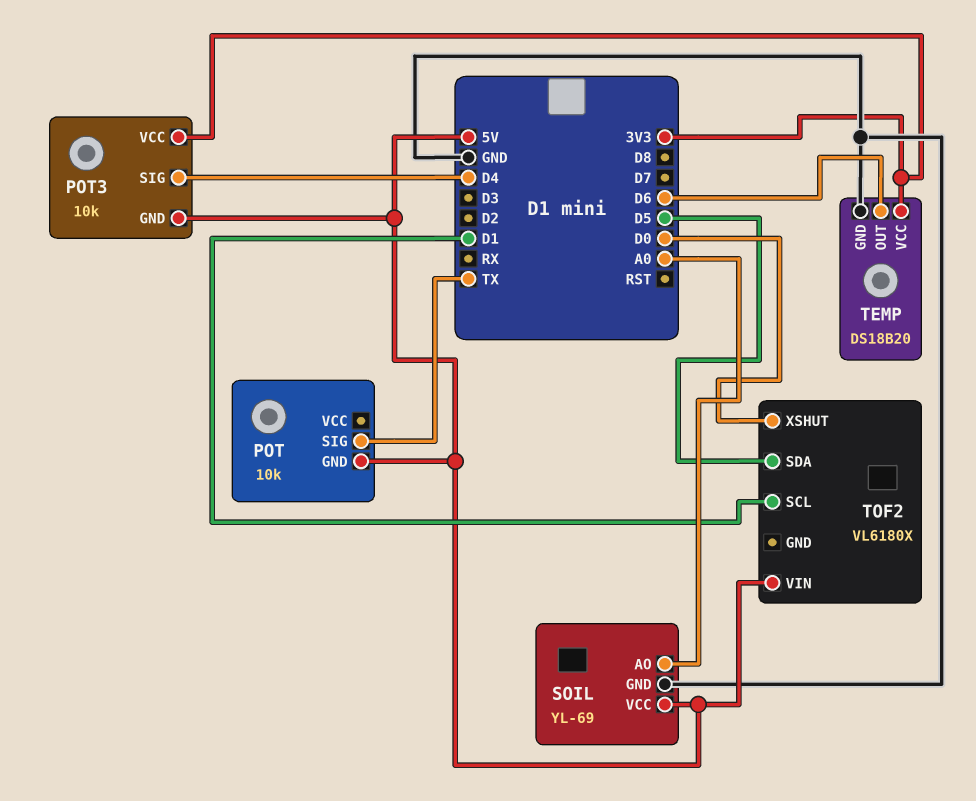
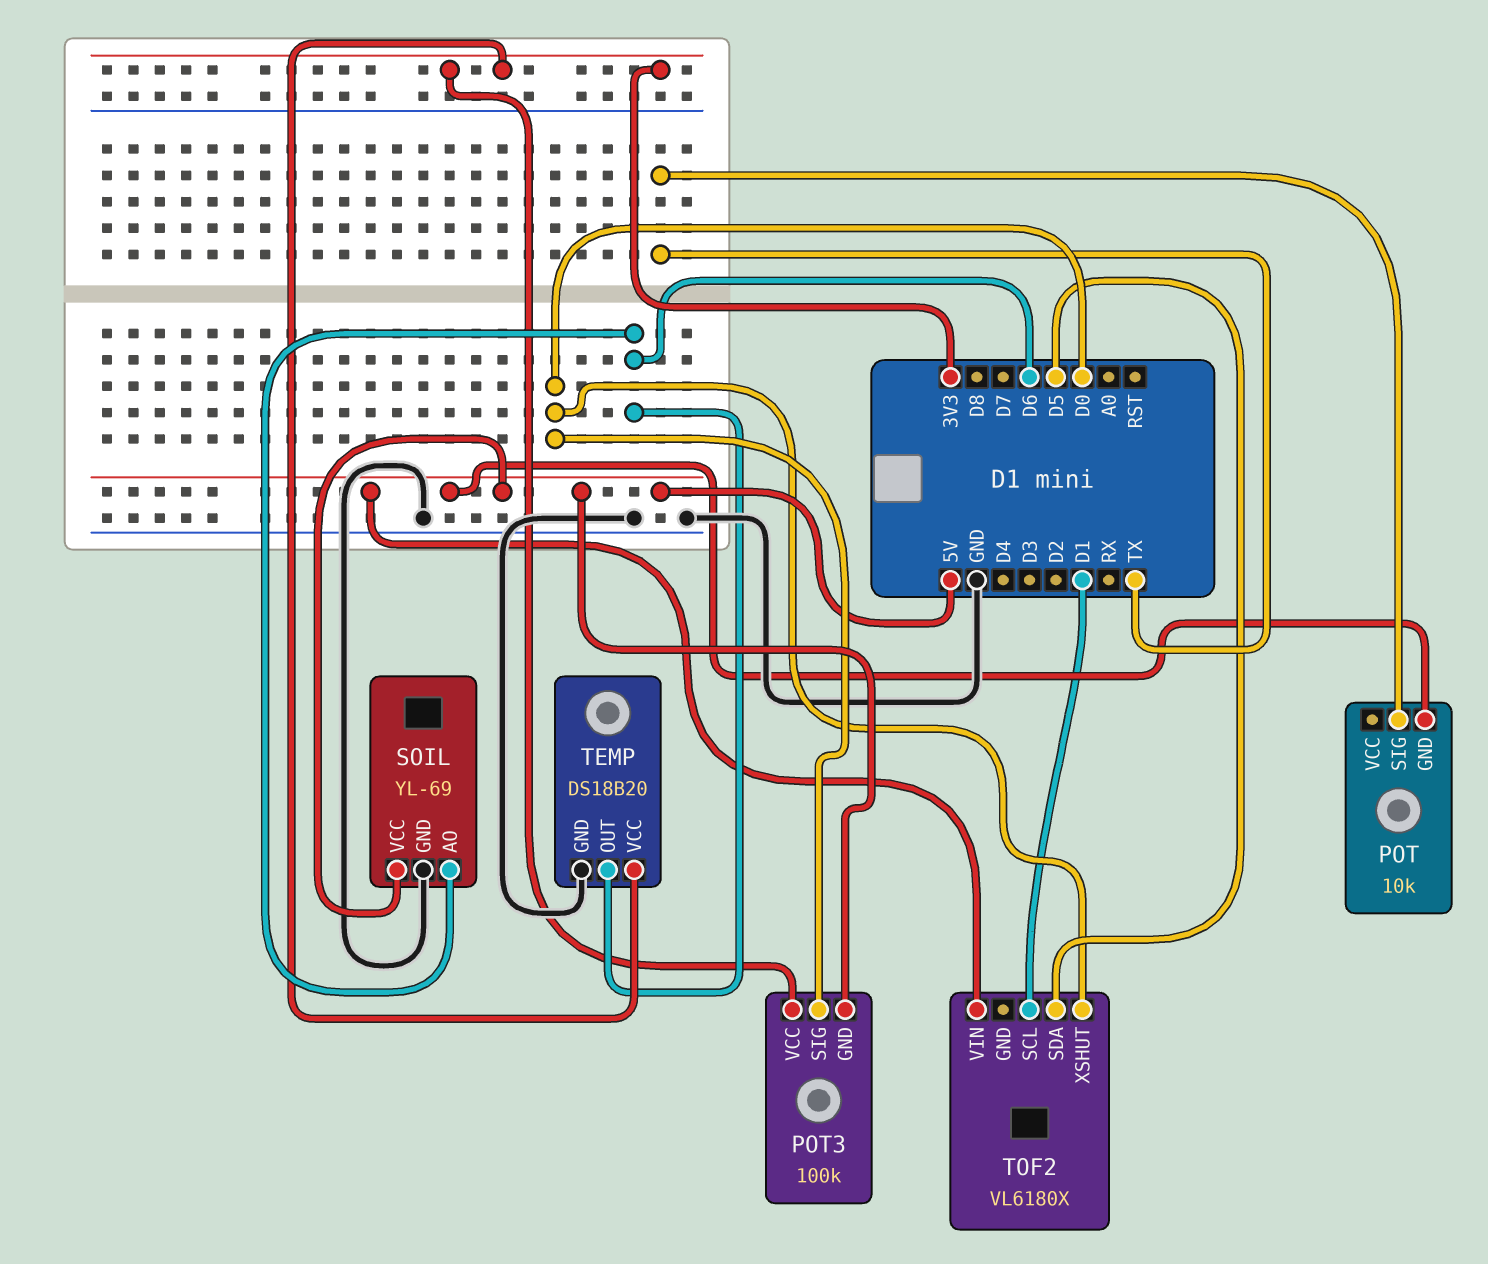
POT3: 10k -> 100k
POT3 pin SIG: D4 -> D0
SOIL pin AO: A0 -> D6

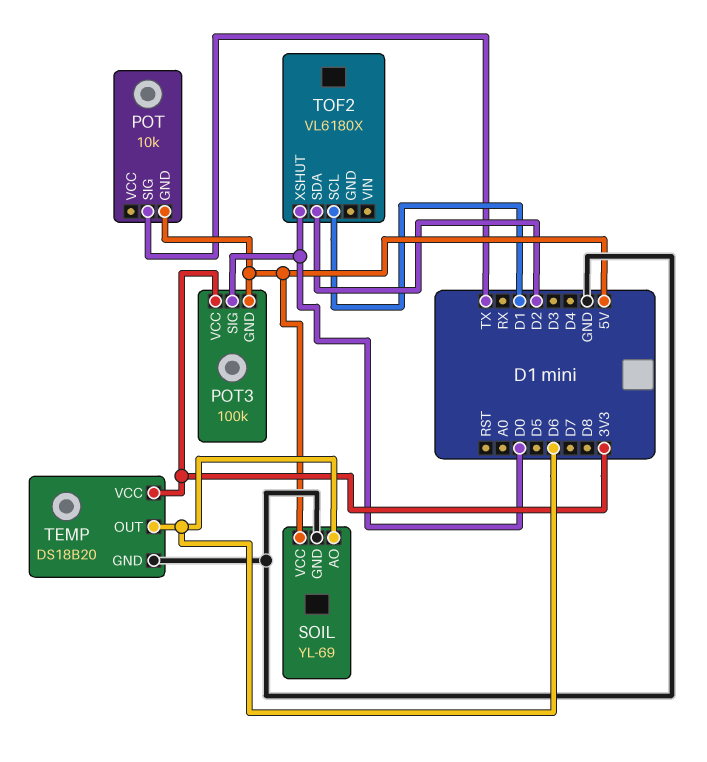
TOF2 pin SDA: D5 -> D2
TOF2 pin VIN: 5V -> none

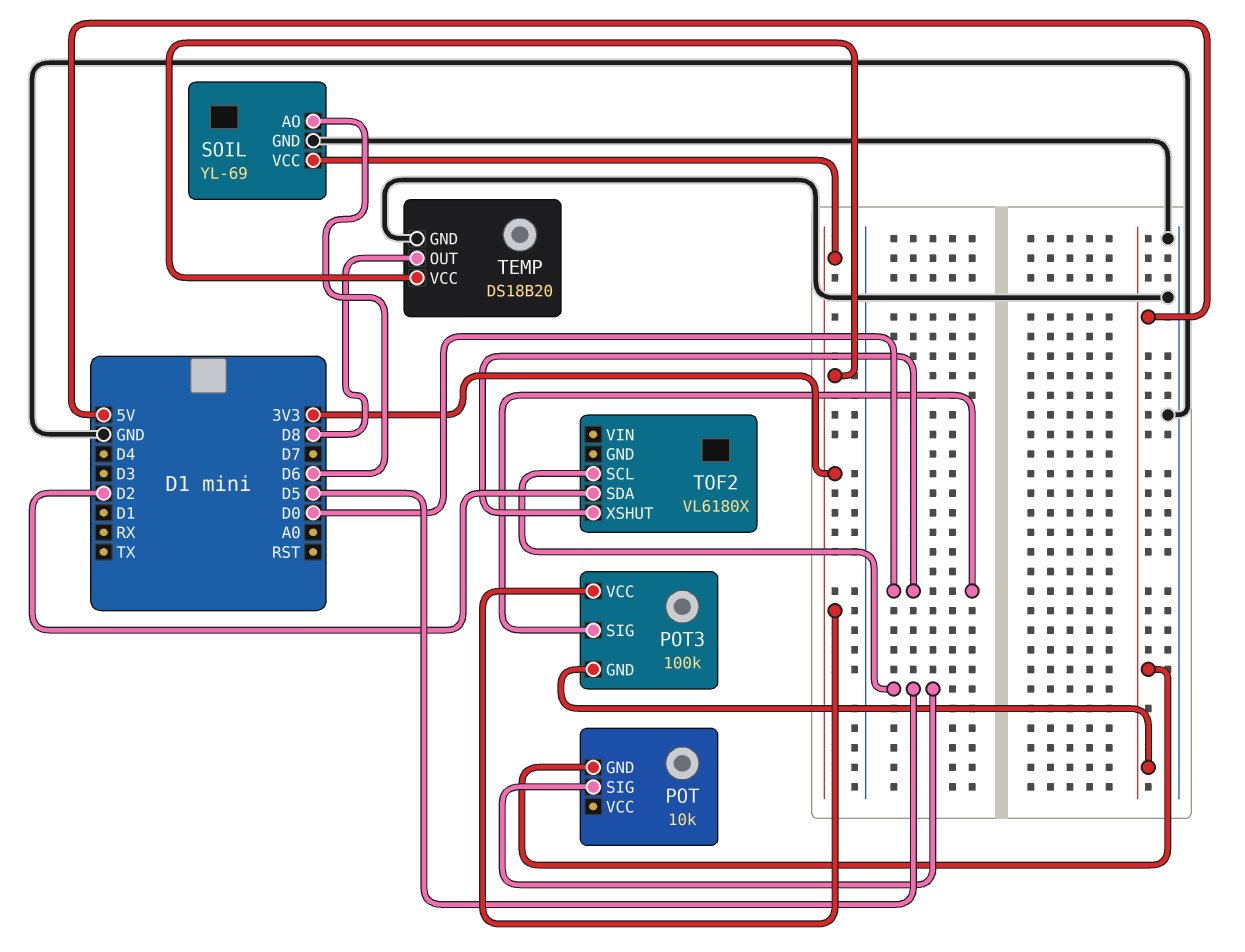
POT pin SIG: TX -> D5
SOIL pin VCC: 5V -> 3V3
TEMP pin OUT: D6 -> D8
TOF2 pin SCL: D1 -> D5

